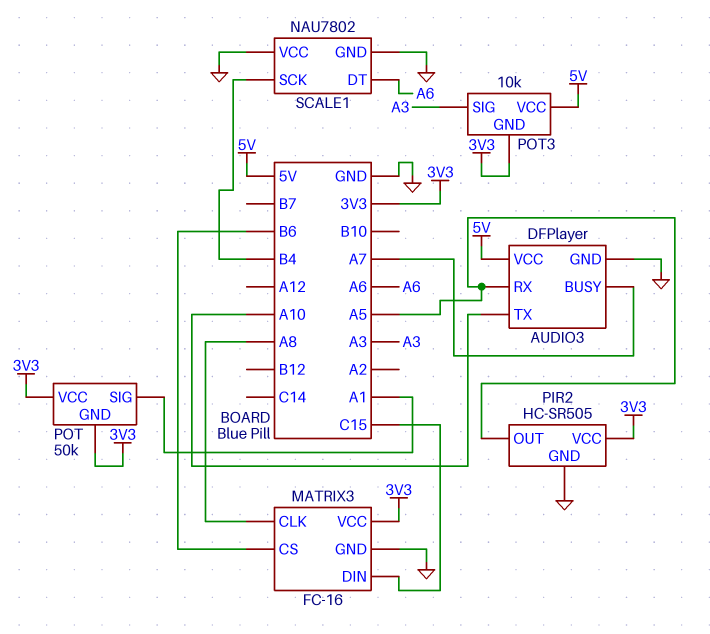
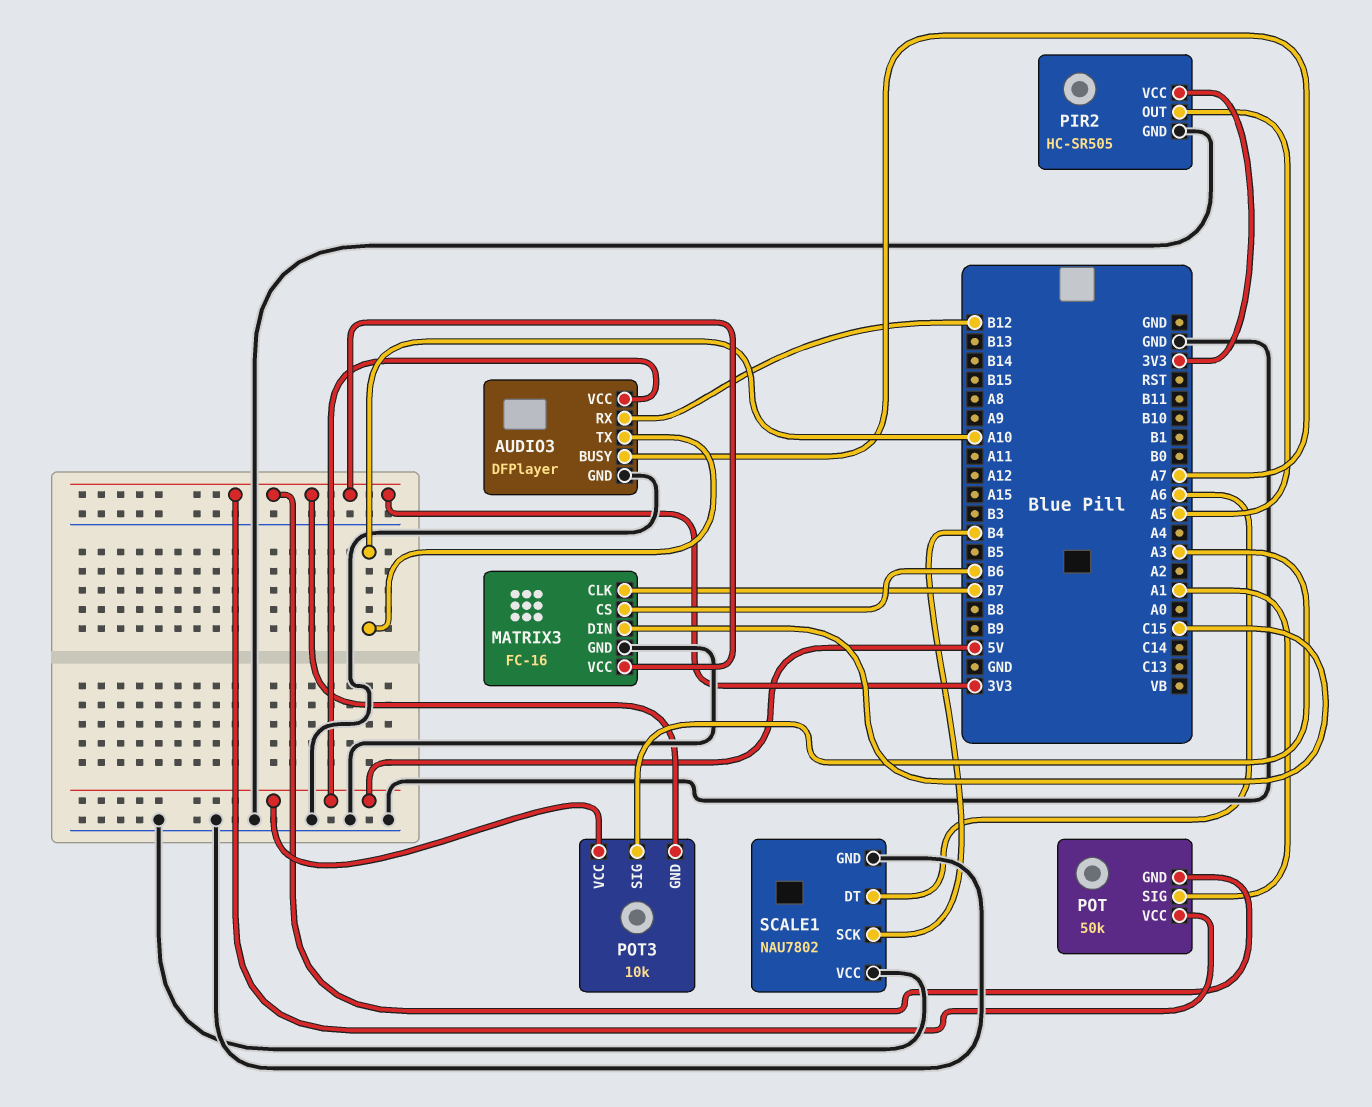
AUDIO3 pin RX: A5 -> B12
MATRIX3 pin CLK: A8 -> B7

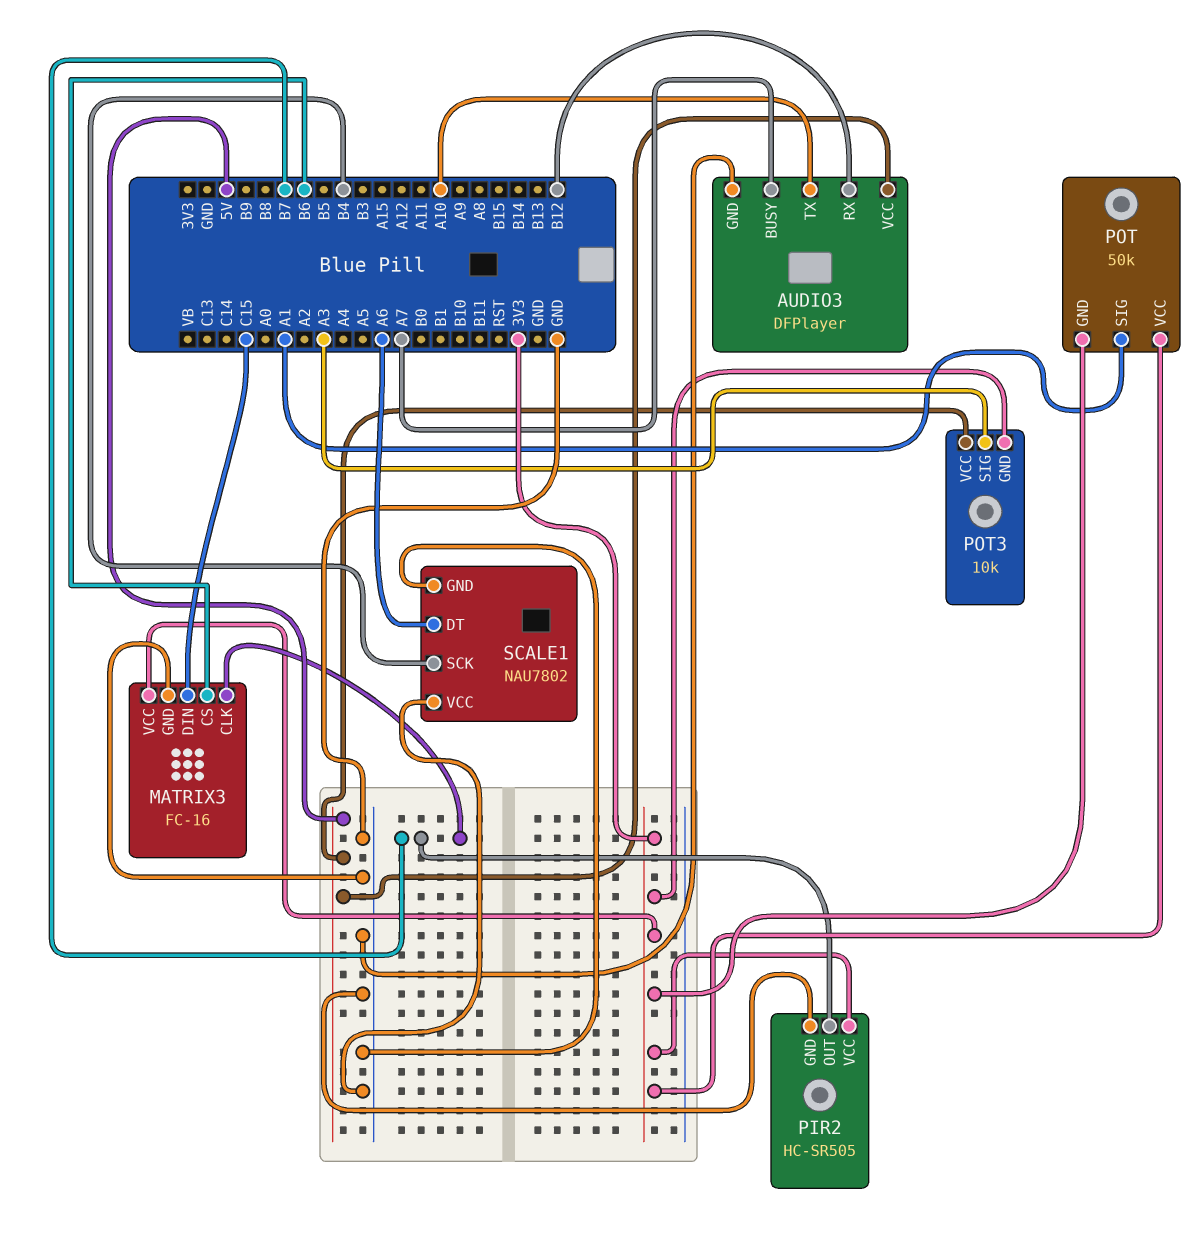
PIR2 pin OUT: A5 -> B7

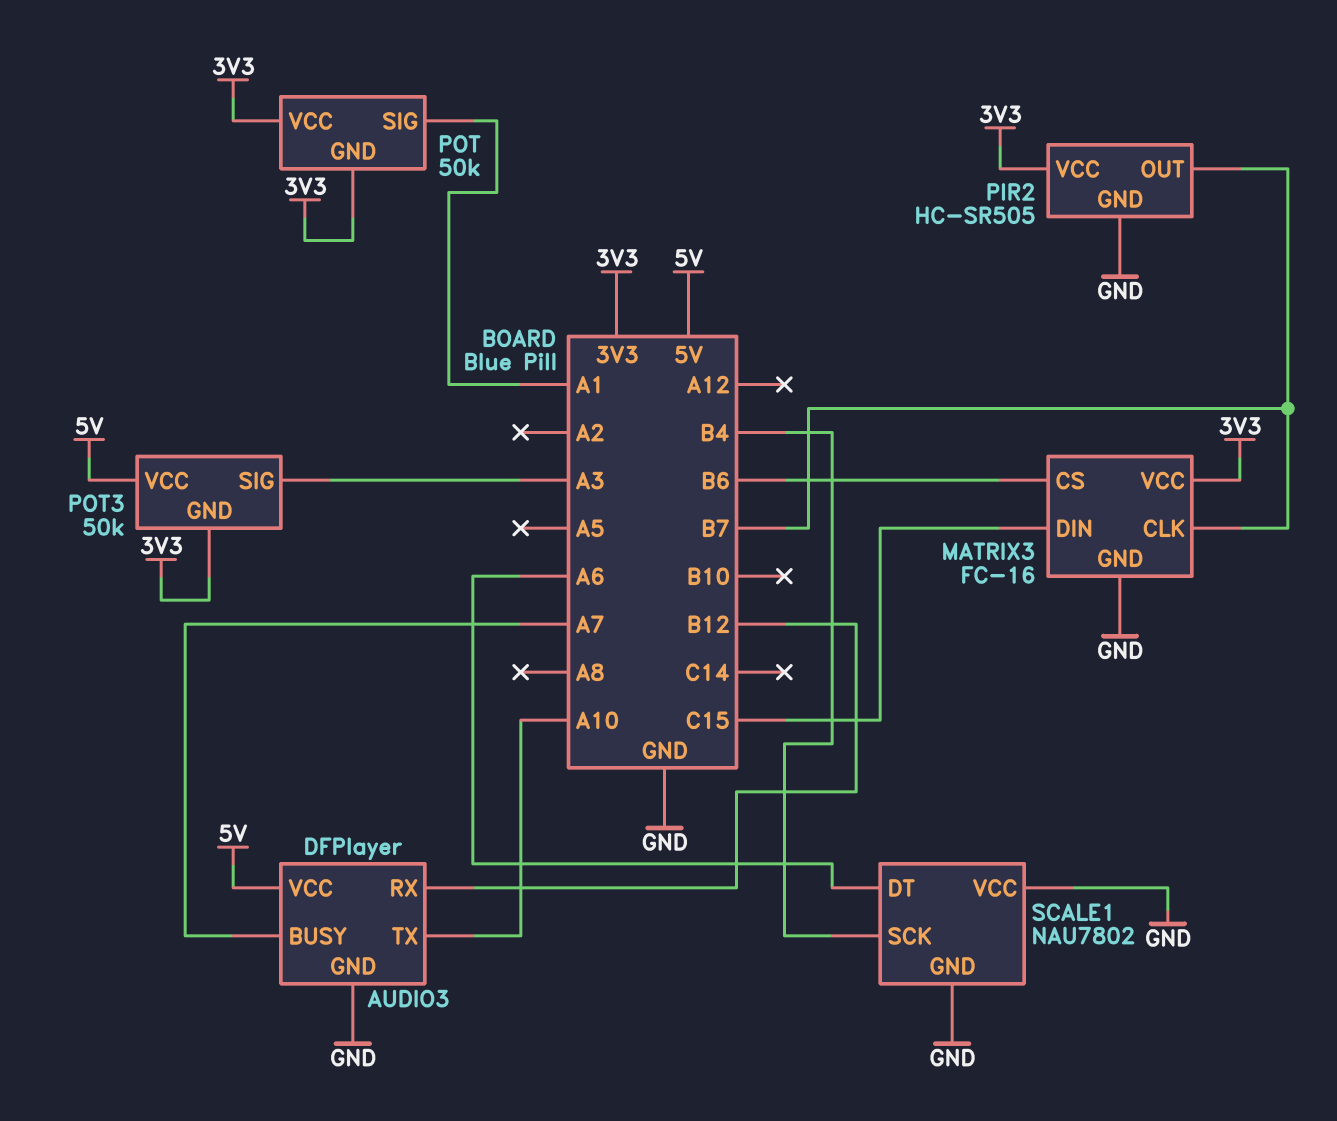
POT3: 10k -> 50k

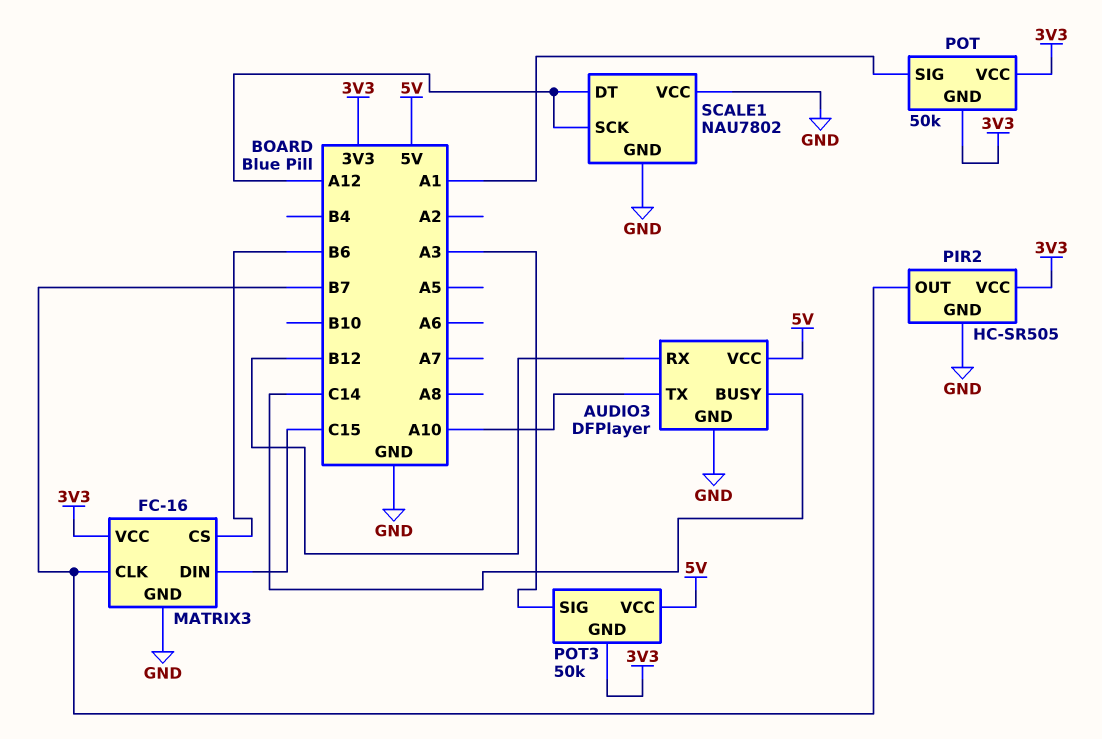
AUDIO3 pin BUSY: A7 -> C14
SCALE1 pin DT: A6 -> A12
SCALE1 pin SCK: B4 -> A12

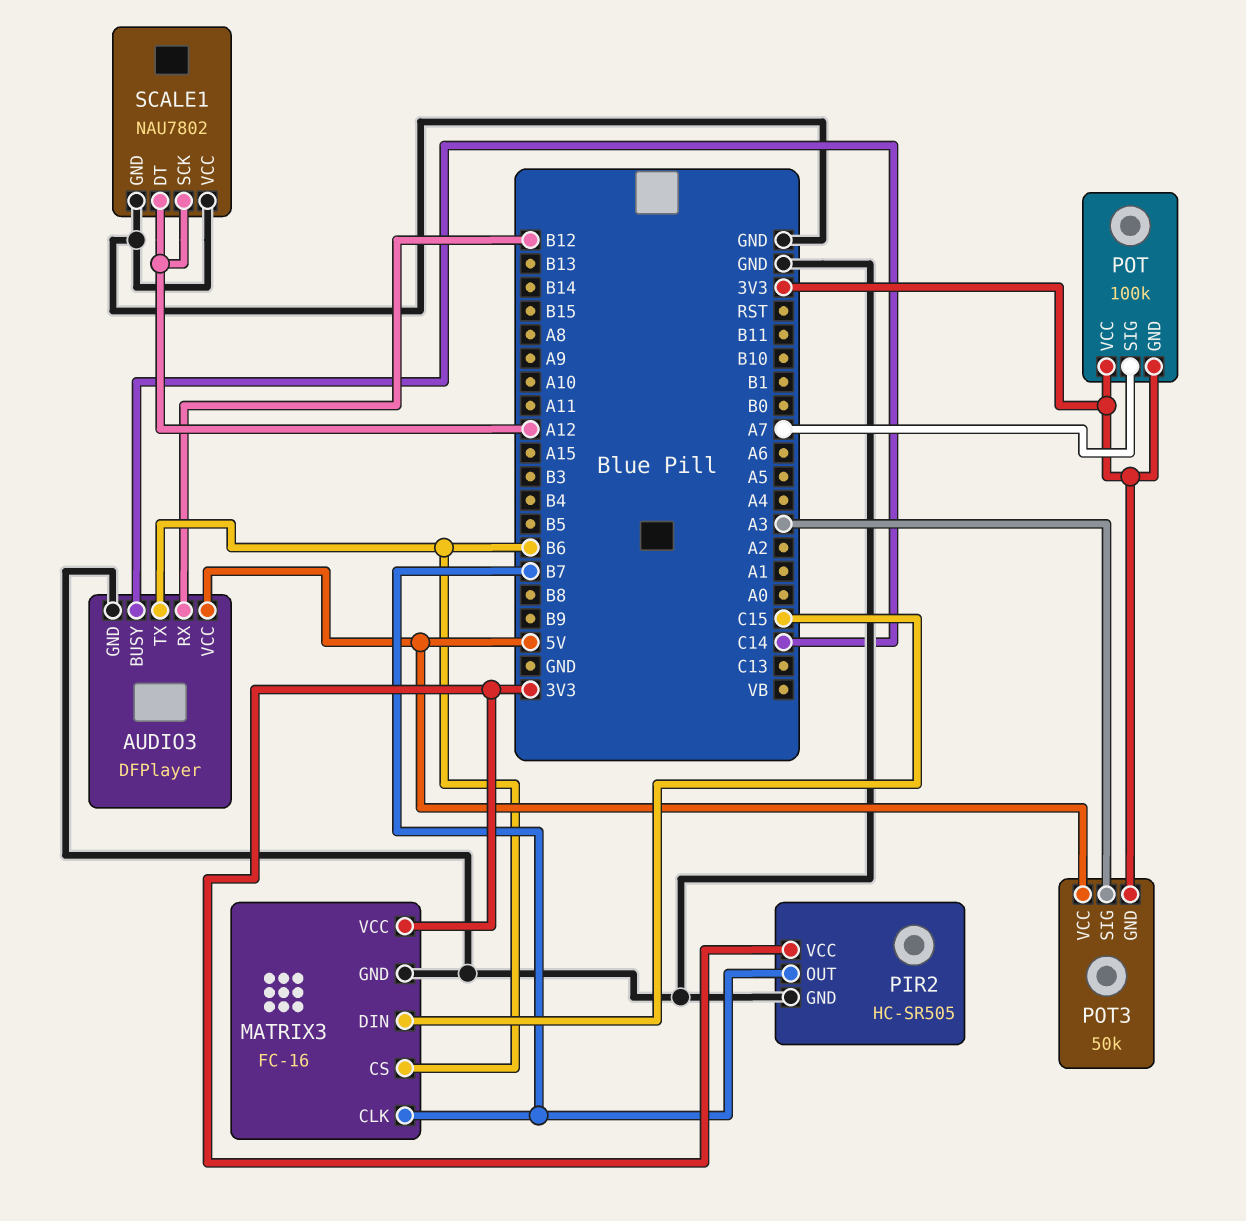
AUDIO3 pin TX: A10 -> B6
POT: 50k -> 100k
POT pin SIG: A1 -> A7

